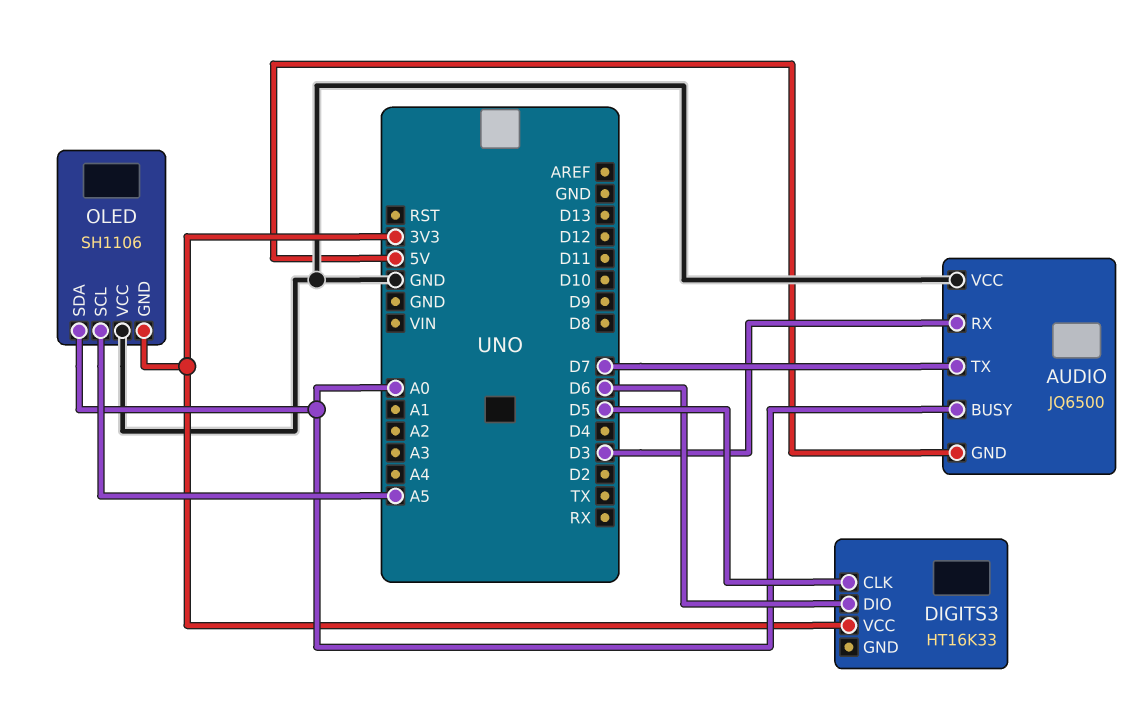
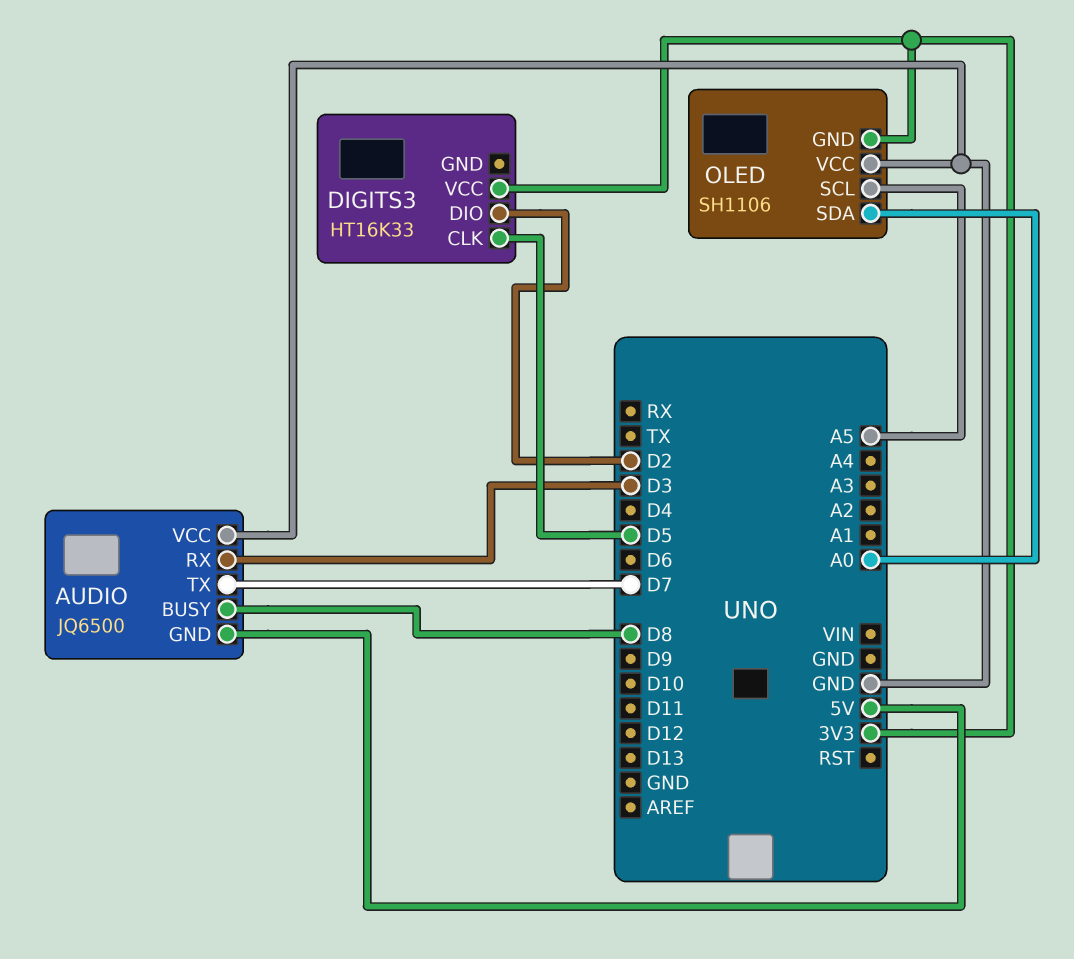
AUDIO pin BUSY: A0 -> D8
DIGITS3 pin DIO: D6 -> D2

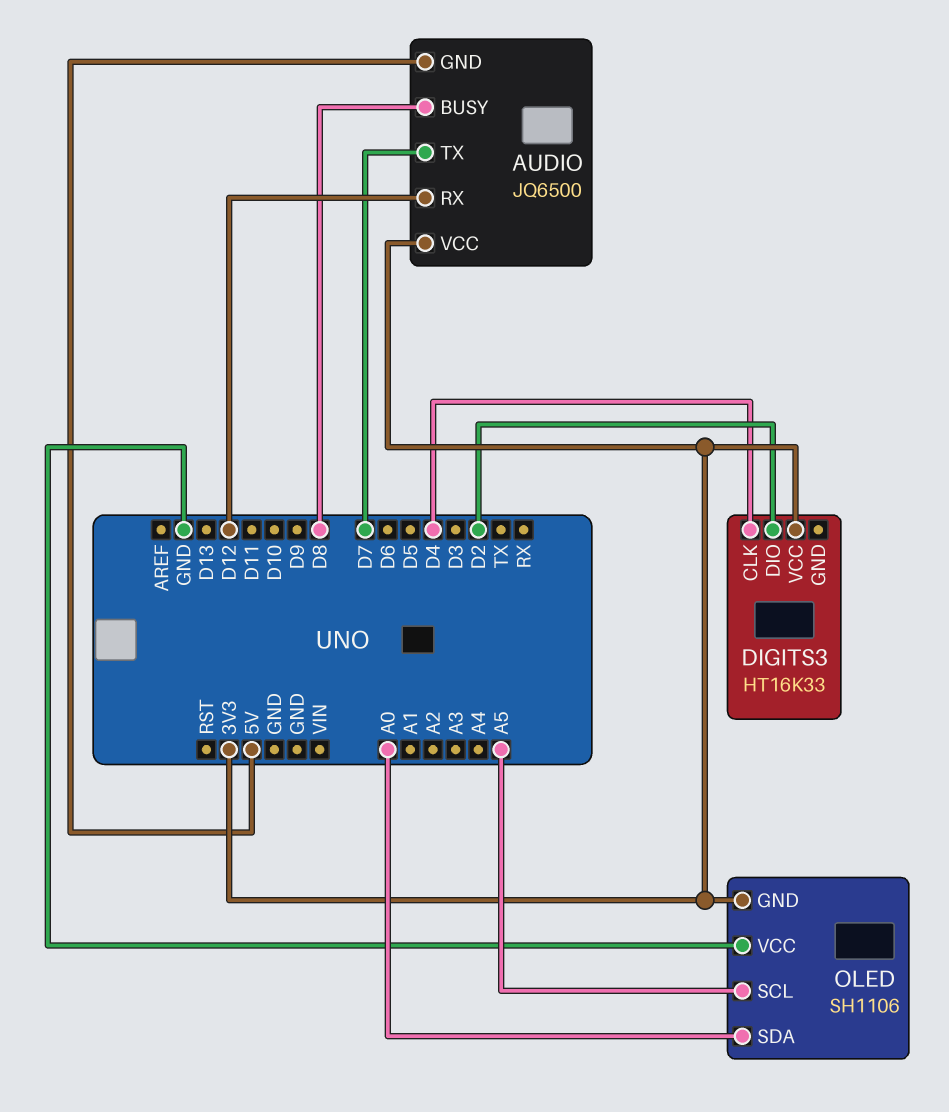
AUDIO pin RX: D3 -> D12
AUDIO pin VCC: GND -> 3V3
DIGITS3 pin CLK: D5 -> D4

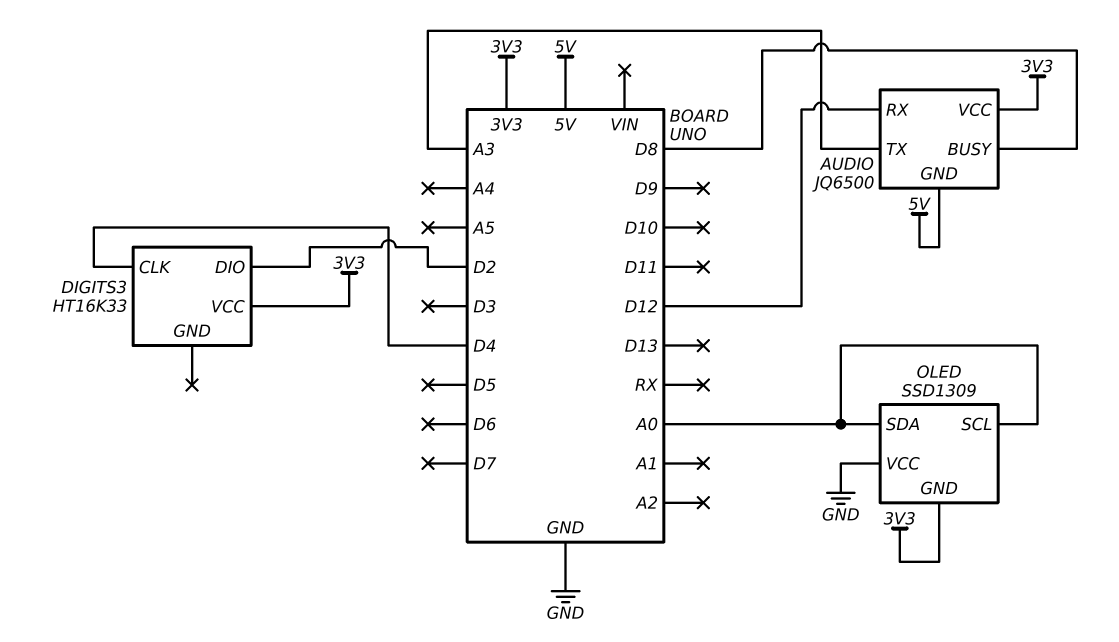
AUDIO pin TX: D7 -> A3
OLED: SH1106 -> SSD1309
OLED pin SCL: A5 -> A0

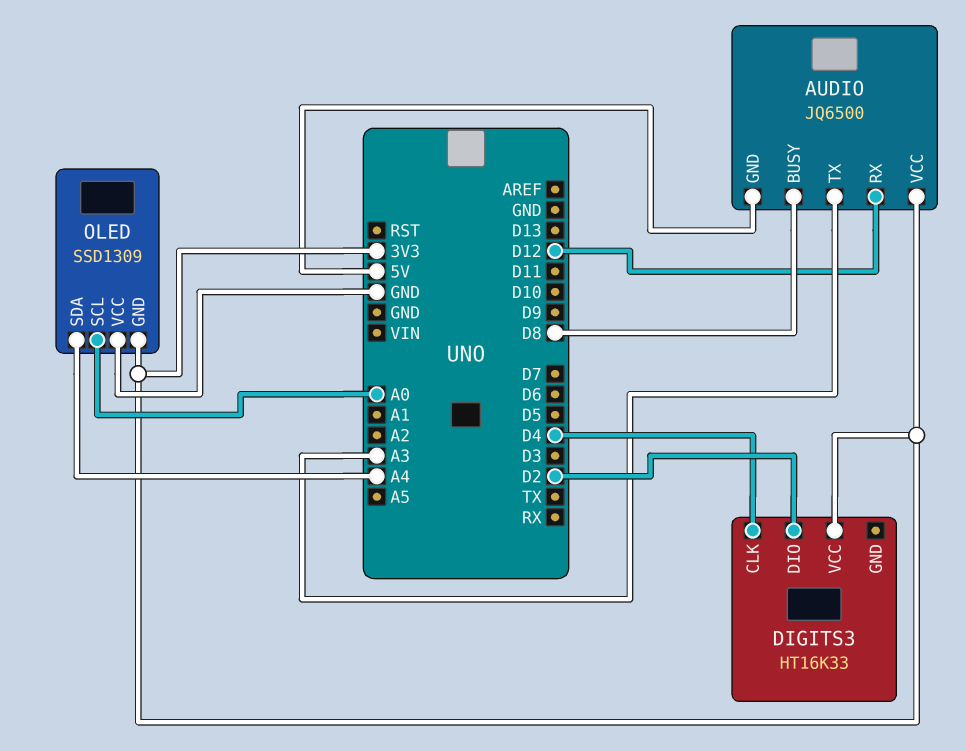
OLED pin SDA: A0 -> A4

